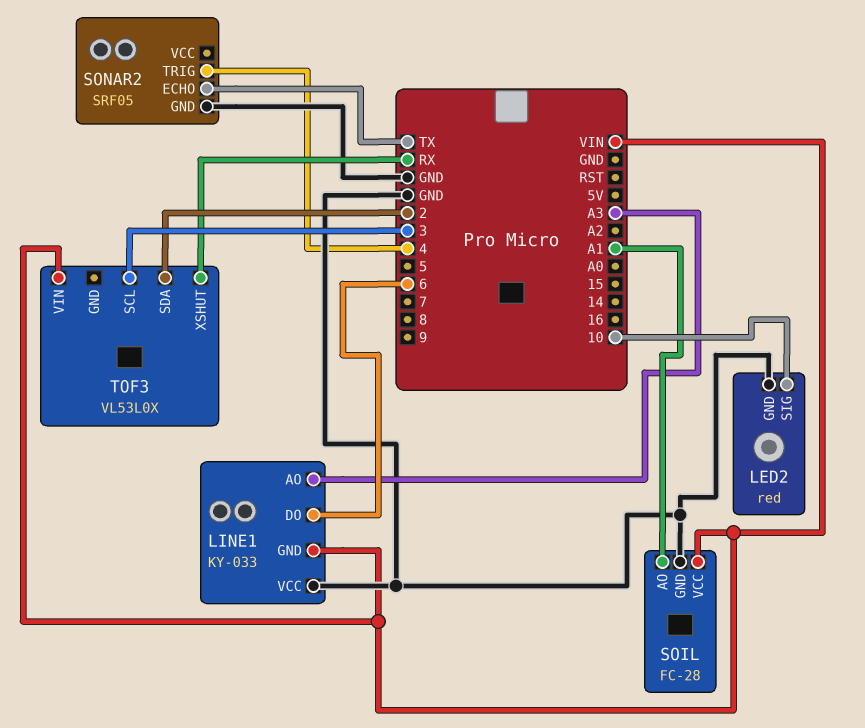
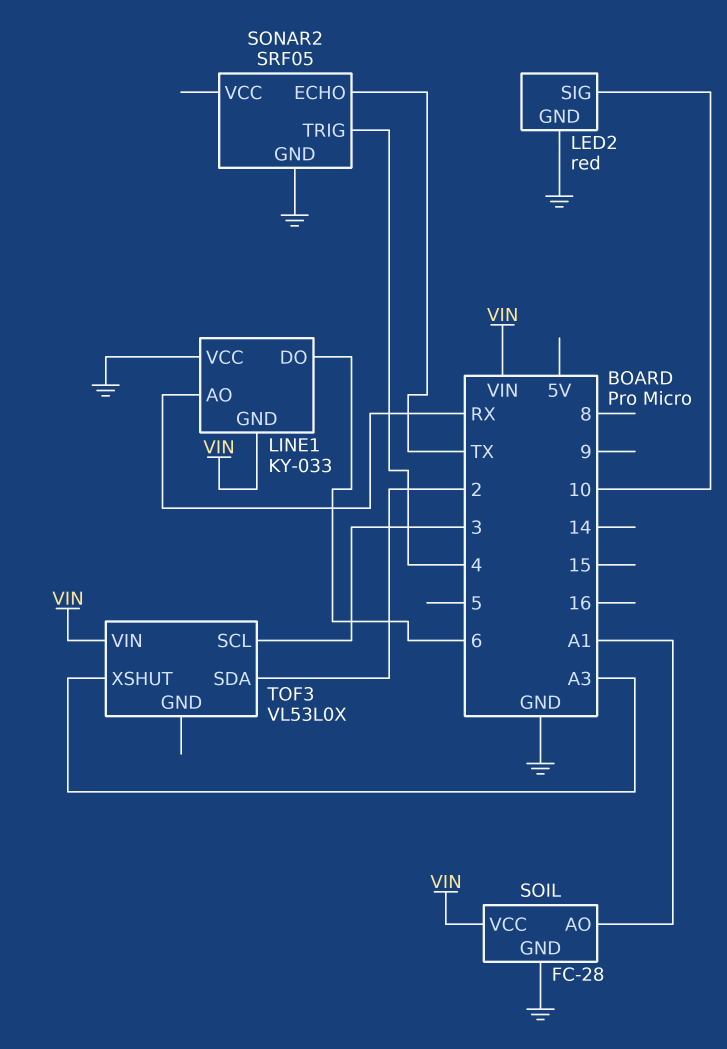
LINE1 pin AO: A3 -> RX
TOF3 pin XSHUT: RX -> A3

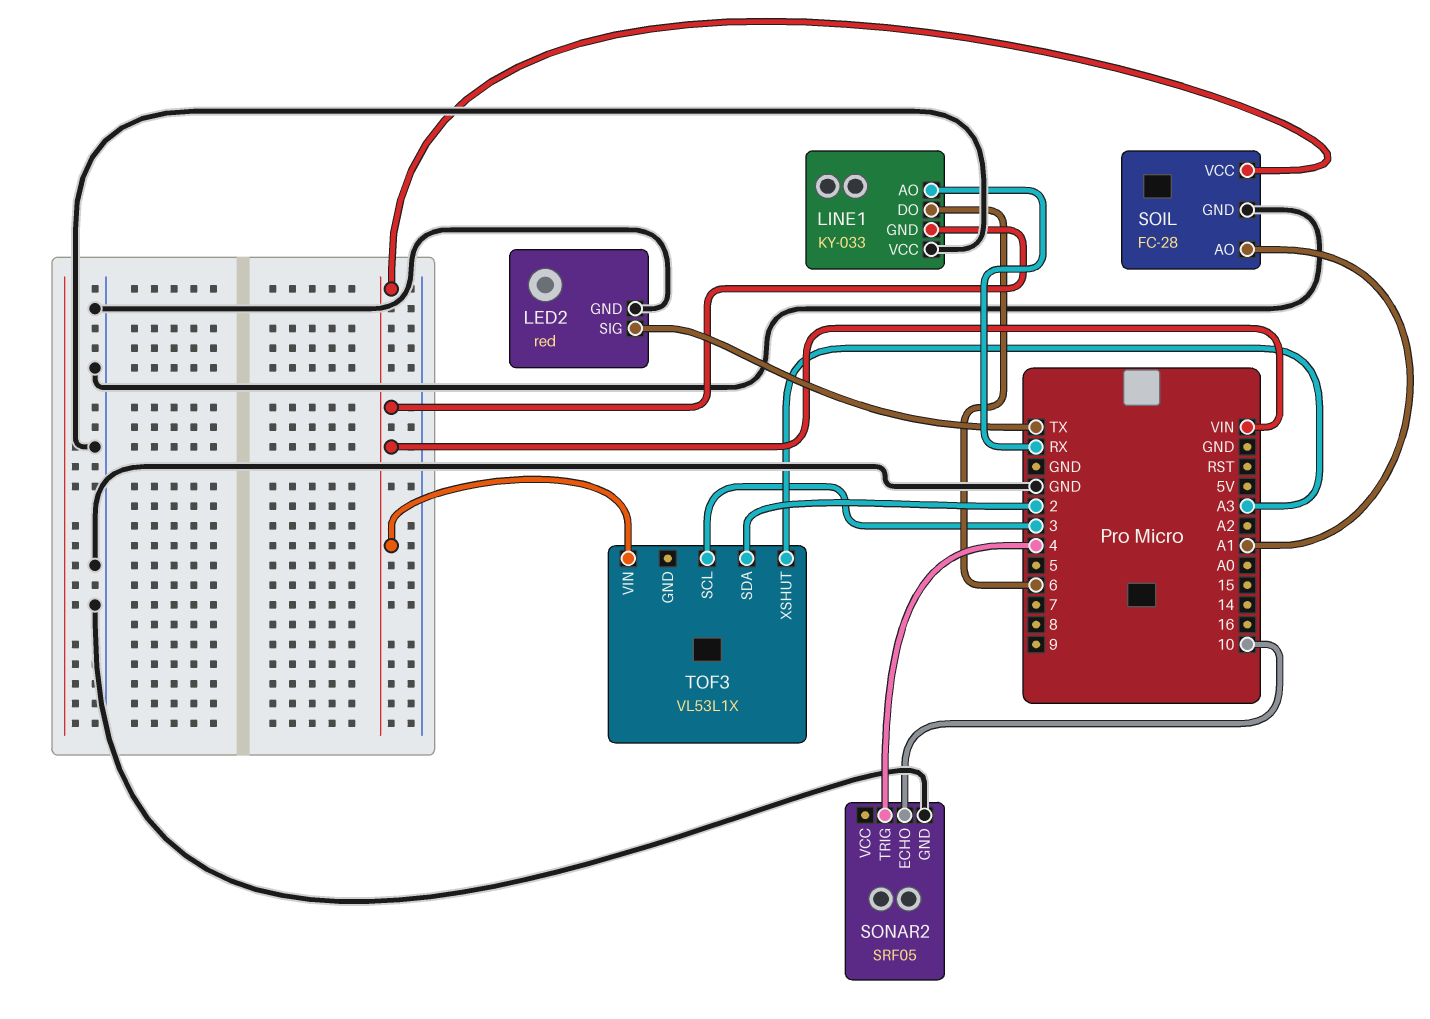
LED2 pin SIG: 10 -> TX
SONAR2 pin ECHO: TX -> 10
TOF3: VL53L0X -> VL53L1X

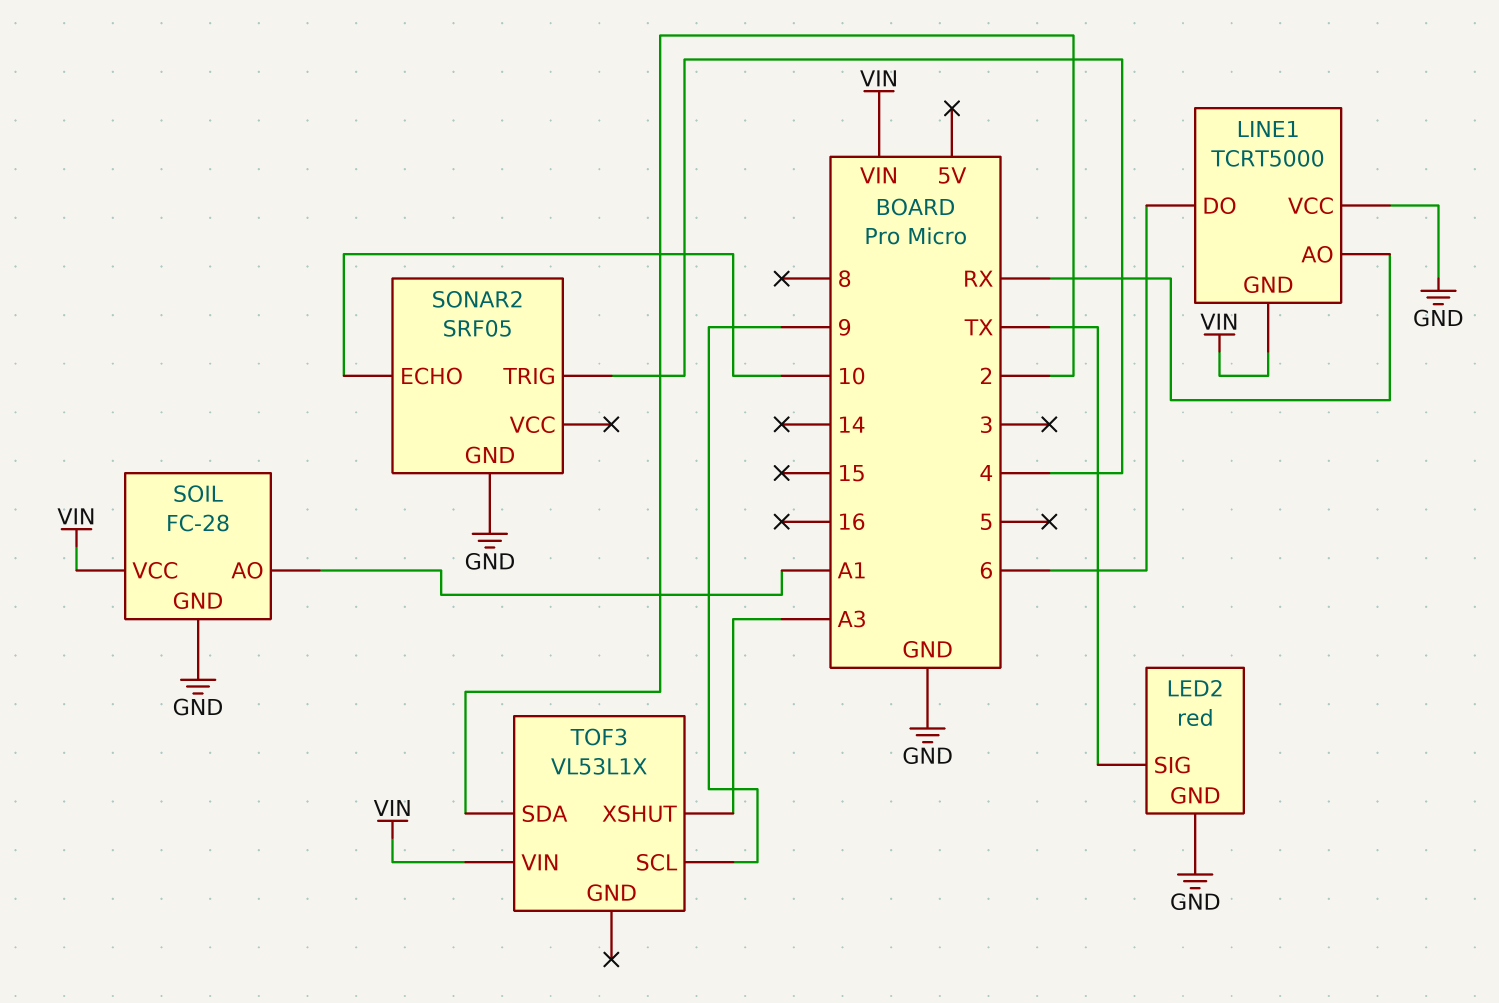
LINE1: KY-033 -> TCRT5000
TOF3 pin SCL: 3 -> 9

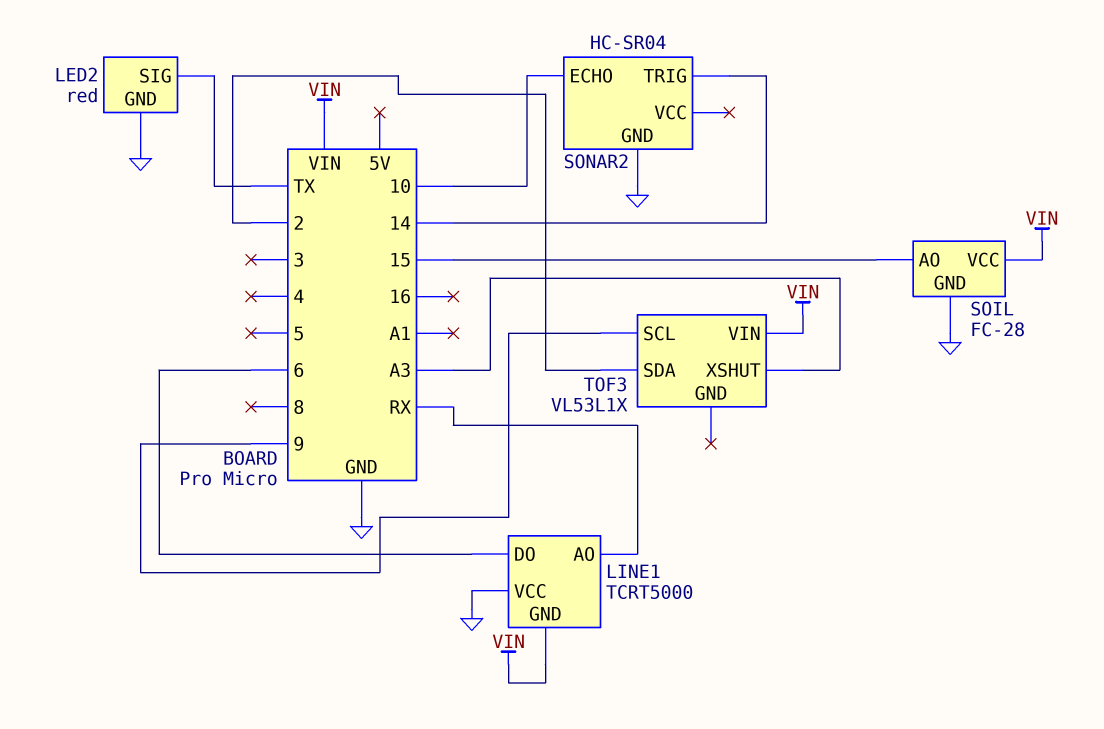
SOIL pin AO: A1 -> 15
SONAR2: SRF05 -> HC-SR04
SONAR2 pin TRIG: 4 -> 14

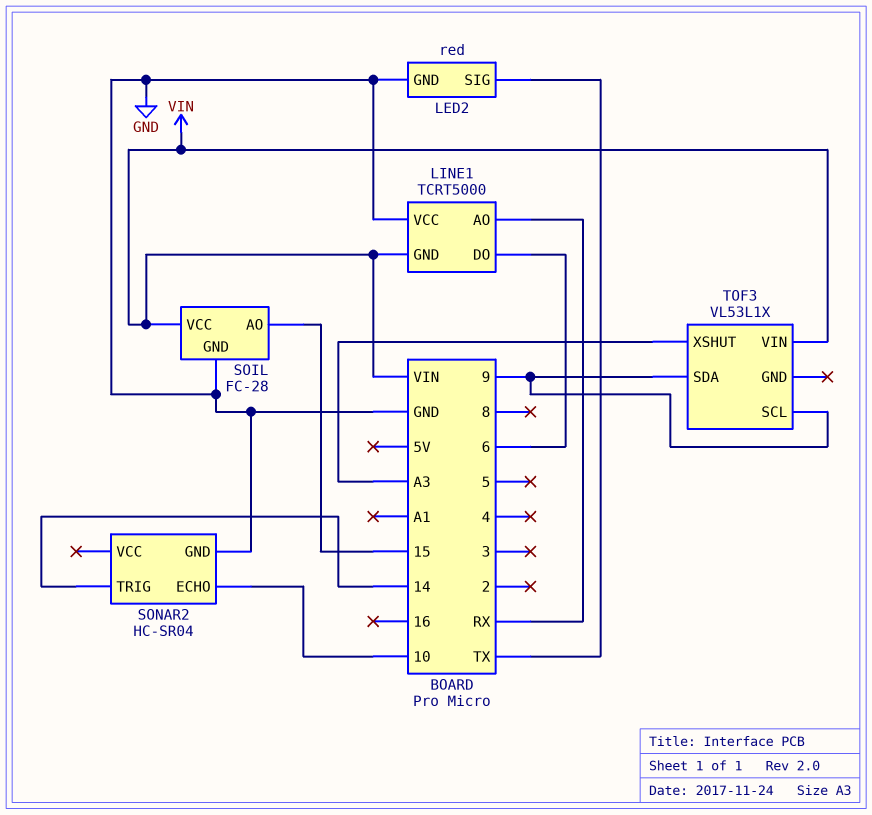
TOF3 pin SDA: 2 -> 9

